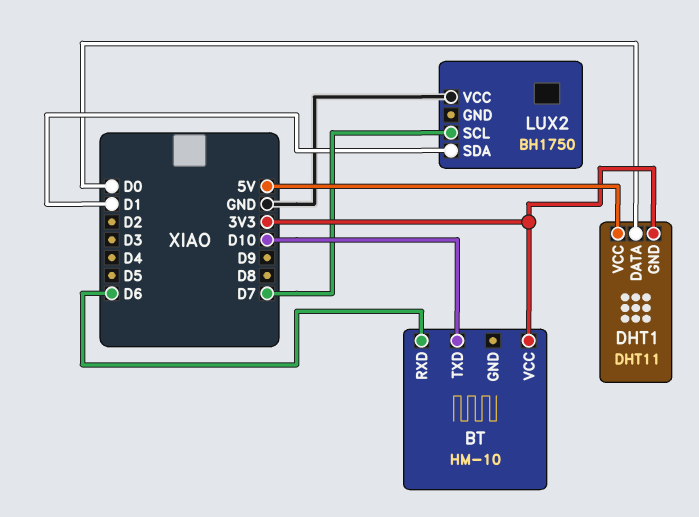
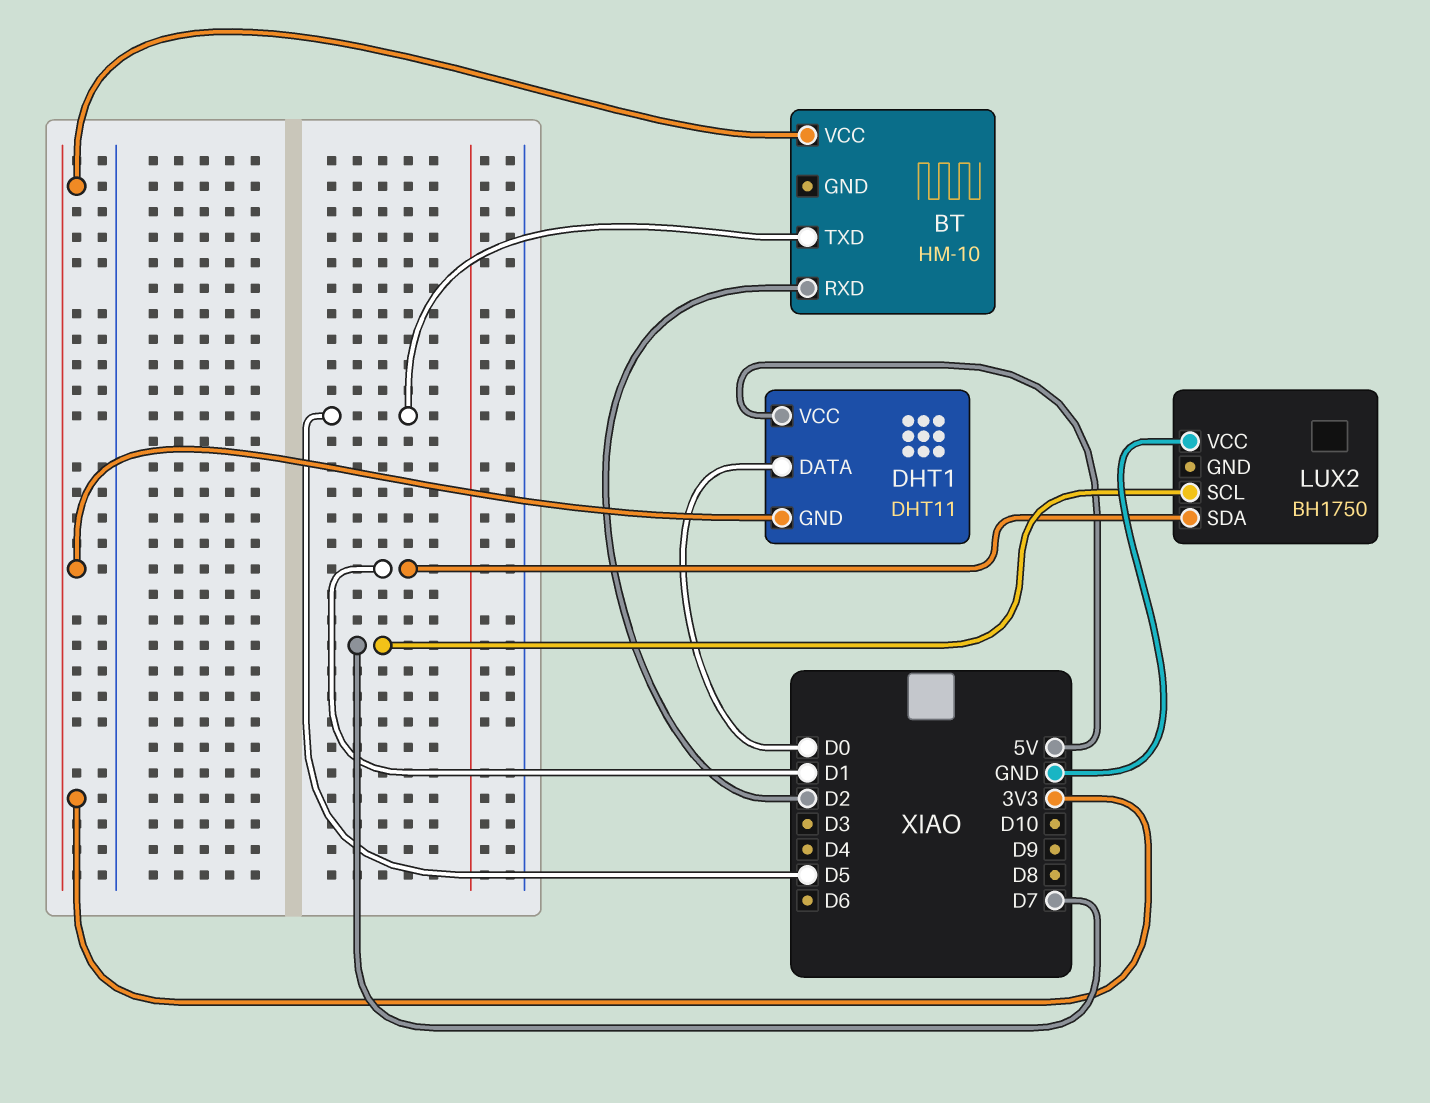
BT pin RXD: D6 -> D2
BT pin TXD: D10 -> D5

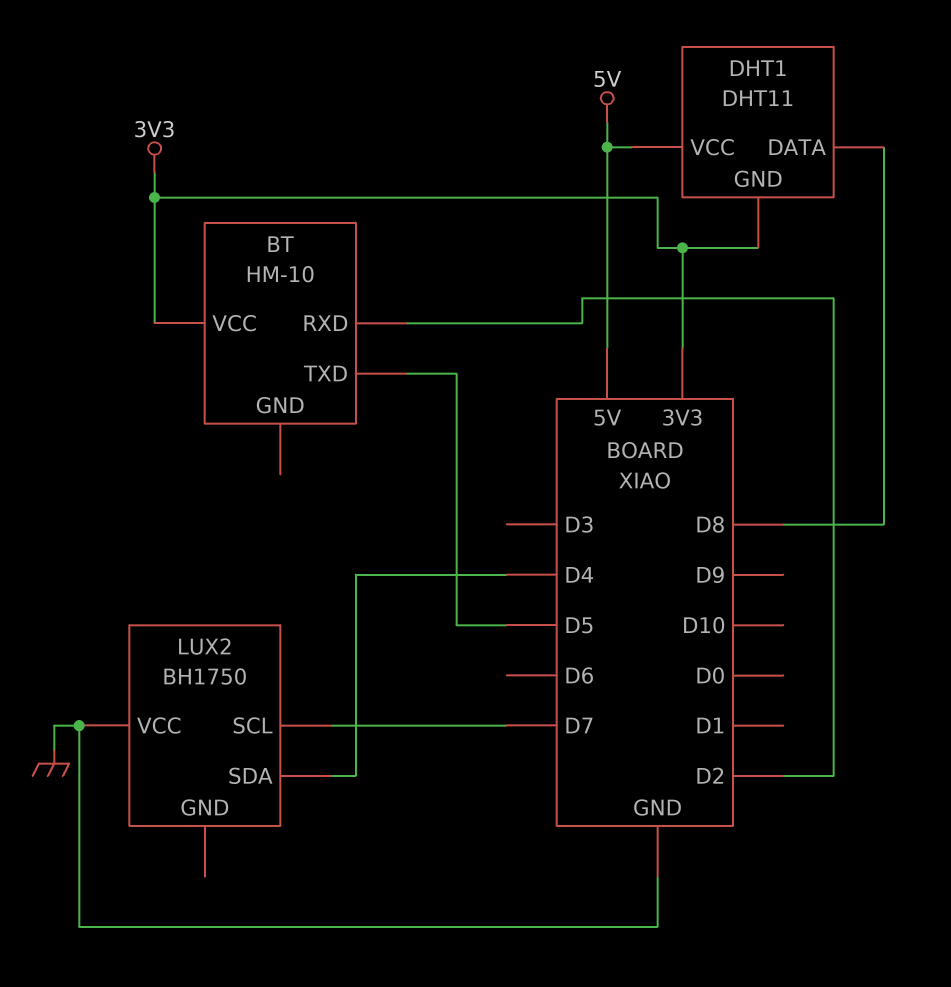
DHT1 pin DATA: D0 -> D8
LUX2 pin SDA: D1 -> D4

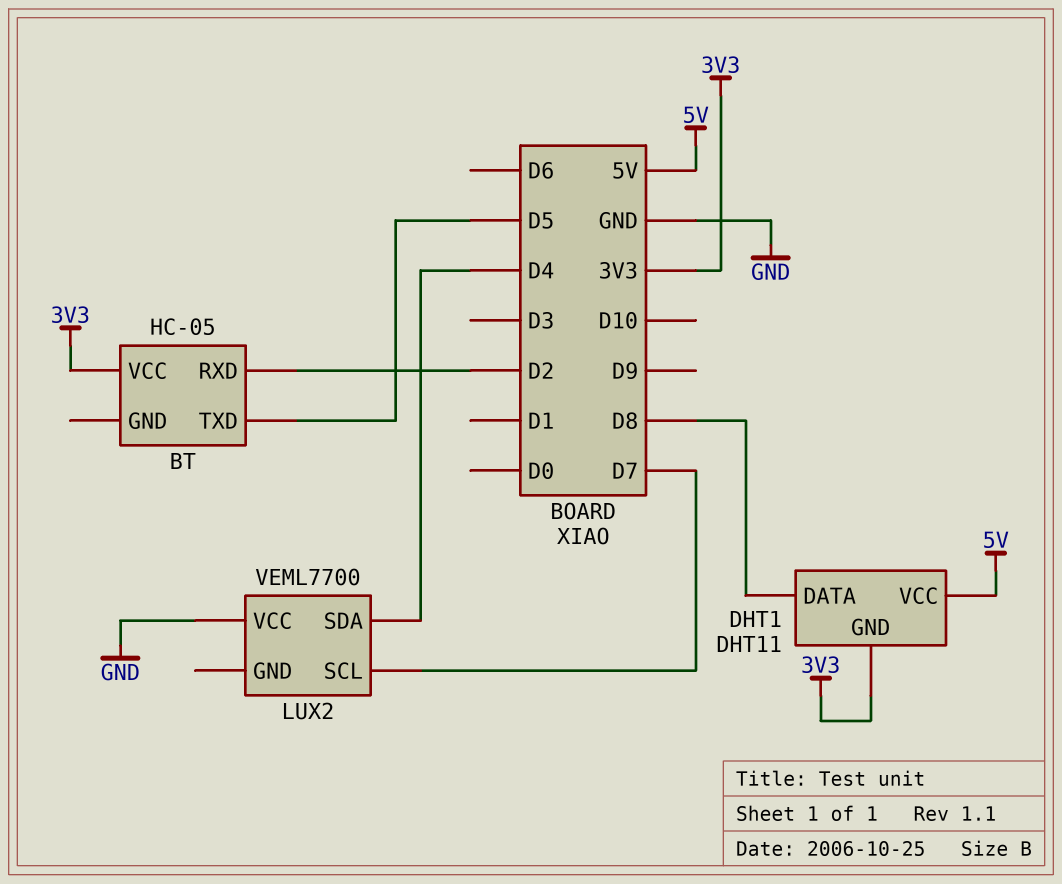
BT: HM-10 -> HC-05
LUX2: BH1750 -> VEML7700

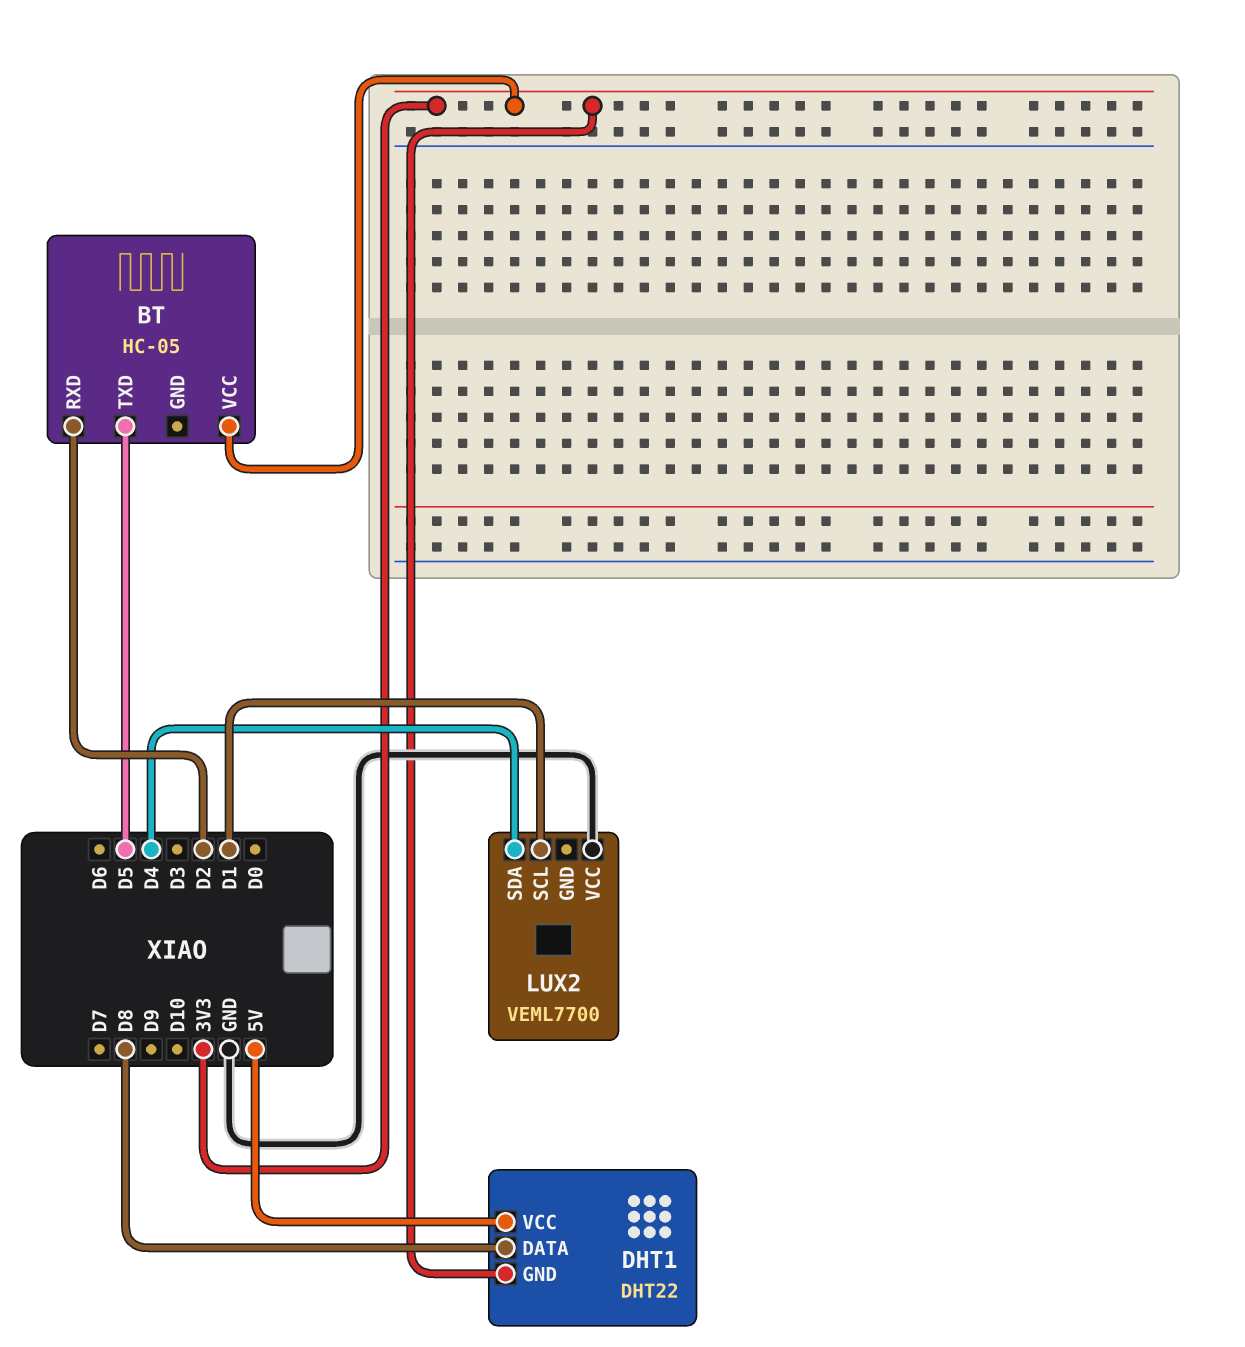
DHT1: DHT11 -> DHT22
LUX2 pin SCL: D7 -> D1

